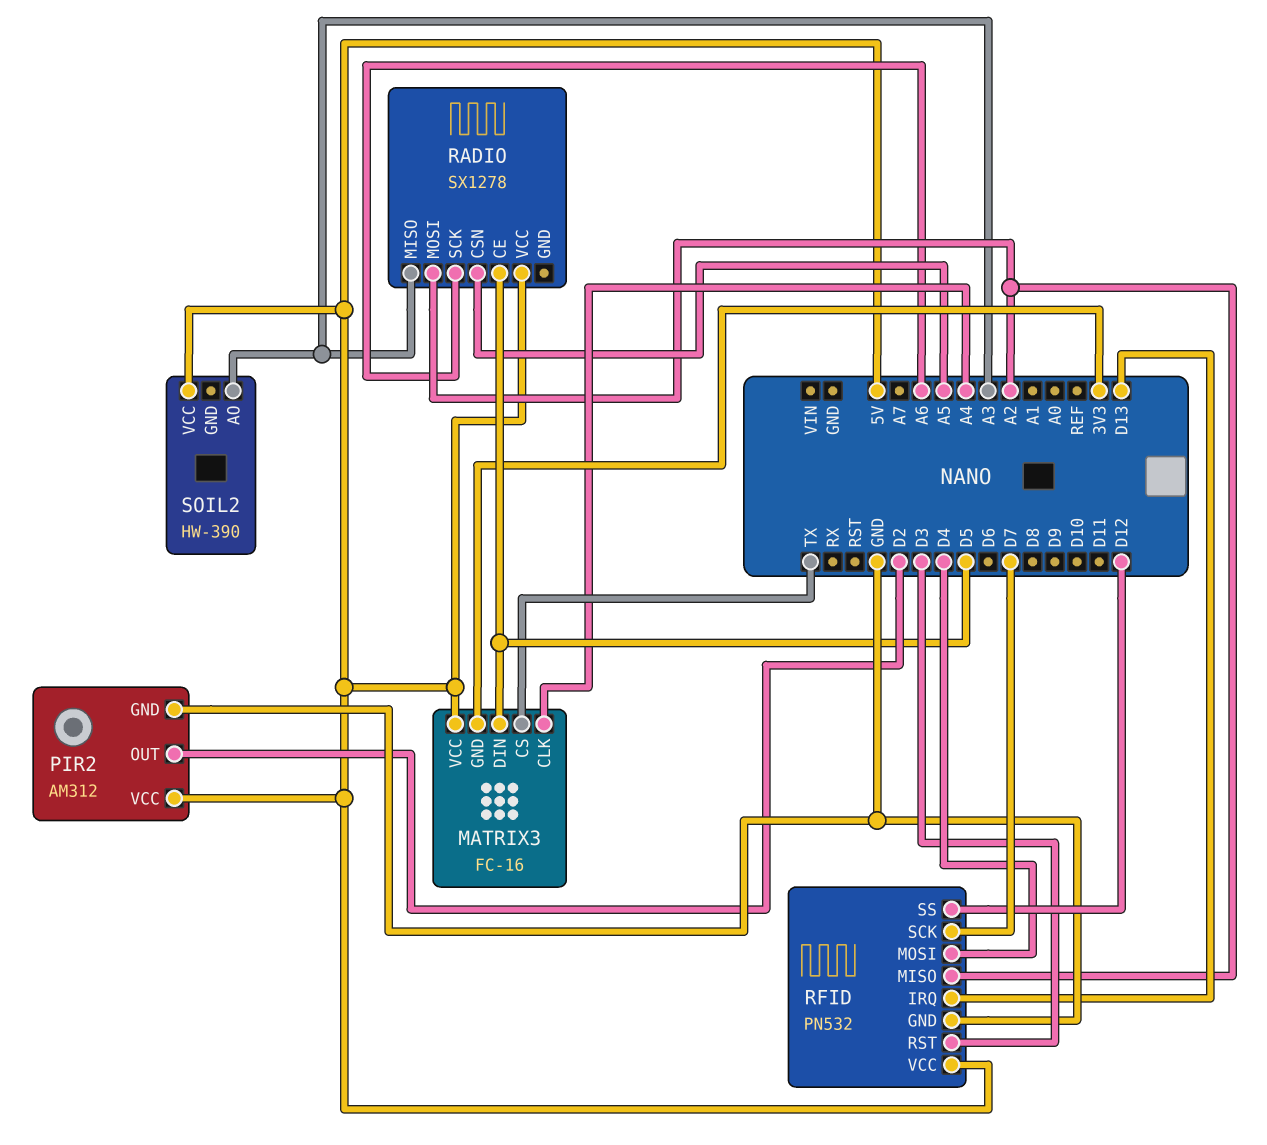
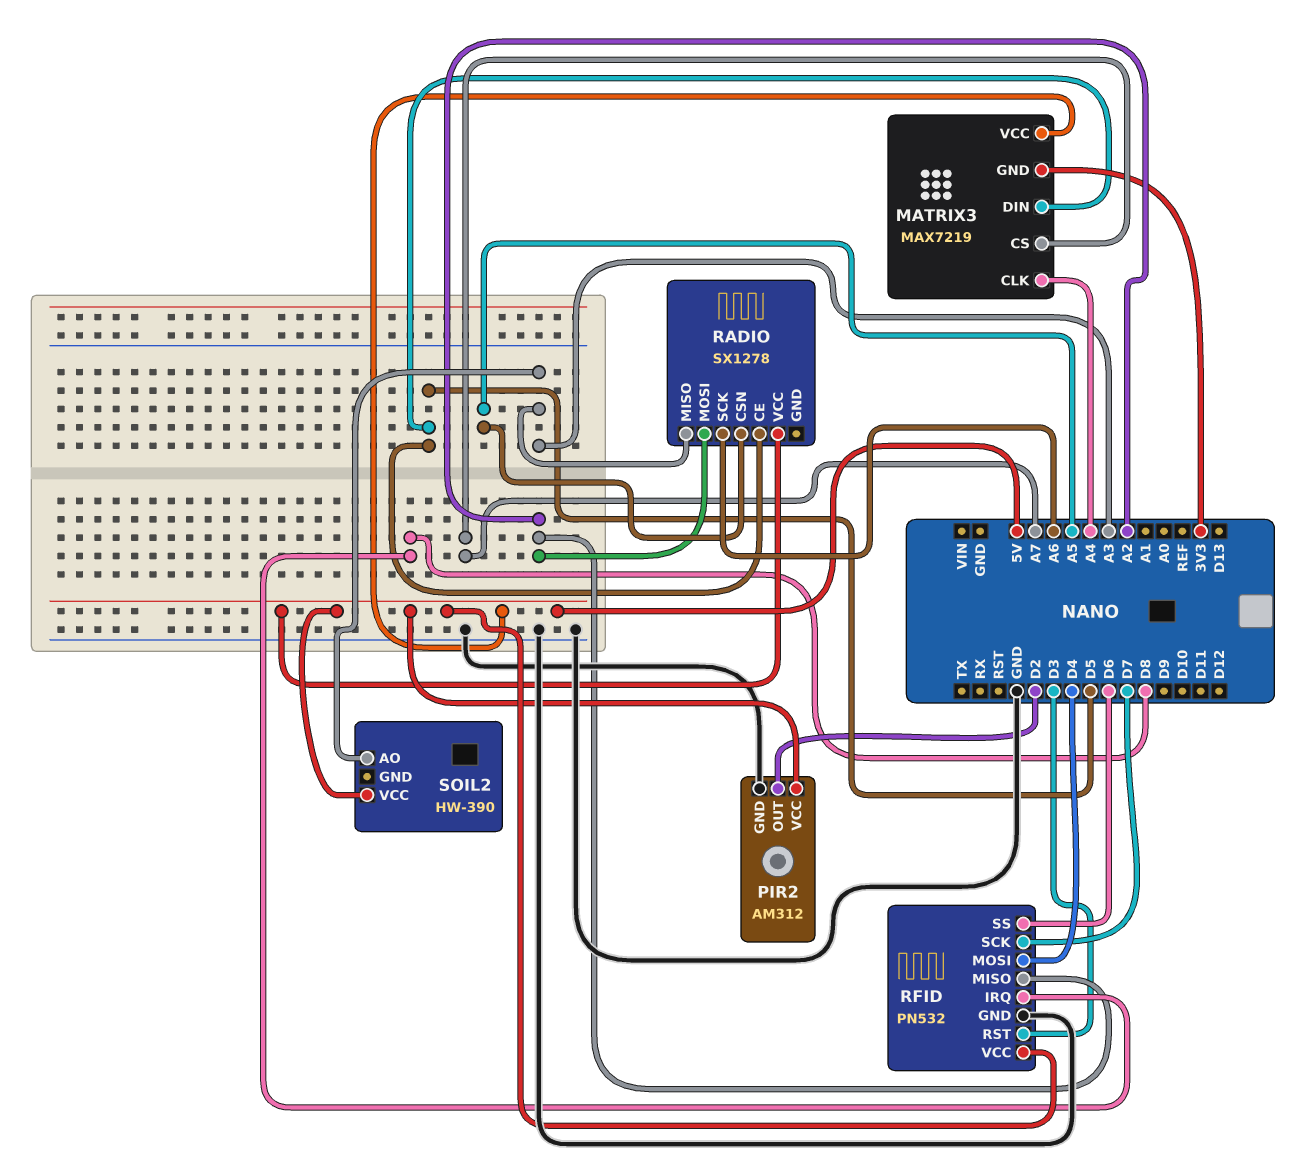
MATRIX3: FC-16 -> MAX7219
MATRIX3 pin CS: TX -> A7
RFID pin IRQ: D13 -> D8
RFID pin SS: D12 -> D6

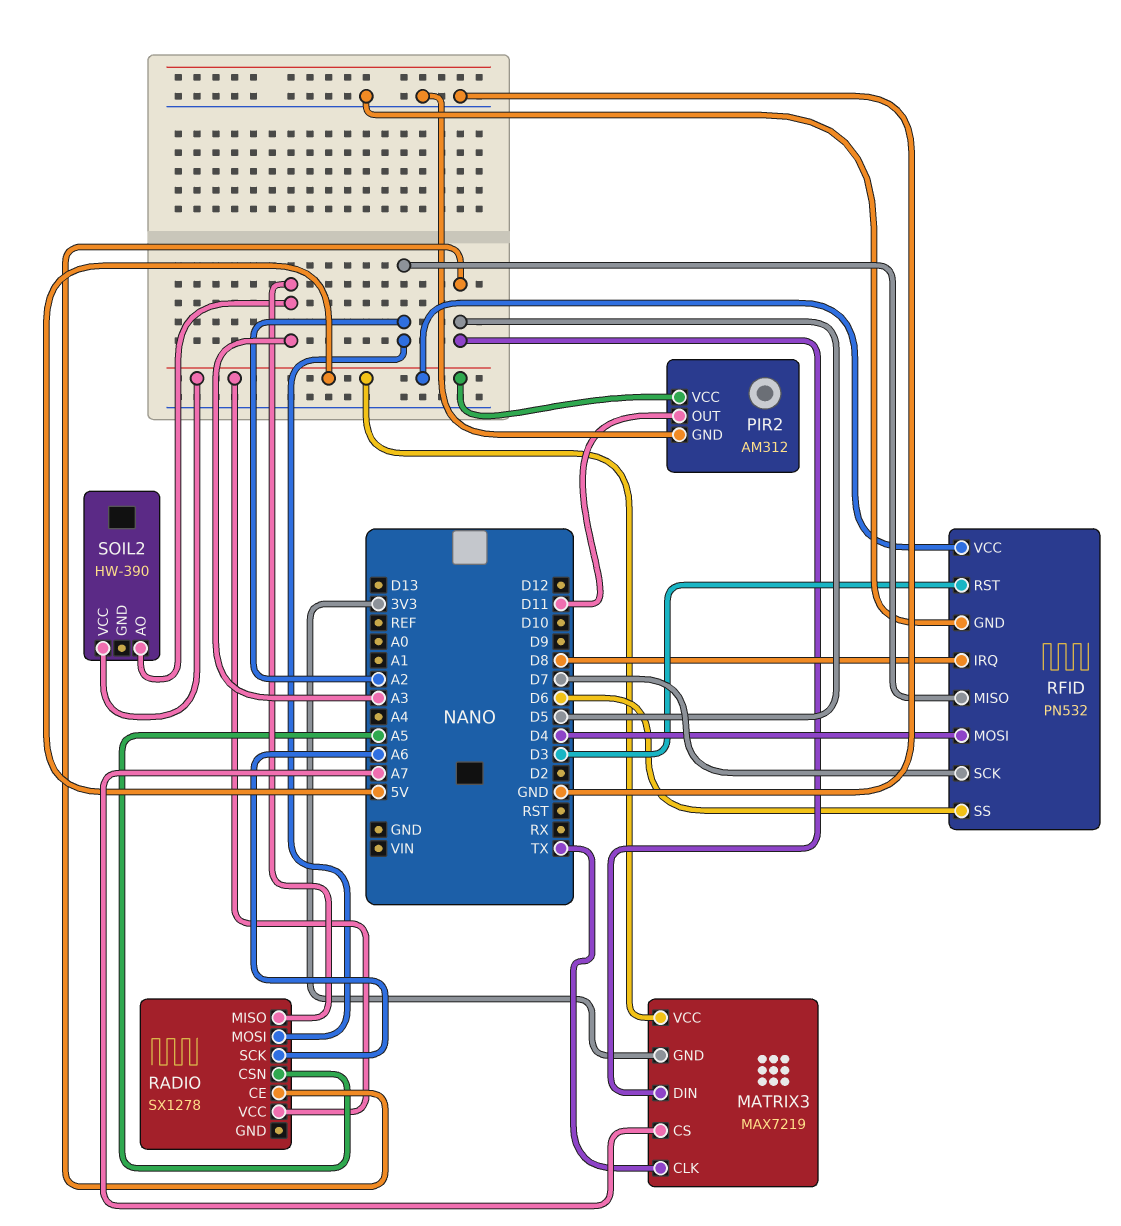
MATRIX3 pin CLK: A4 -> TX
PIR2 pin OUT: D2 -> D11

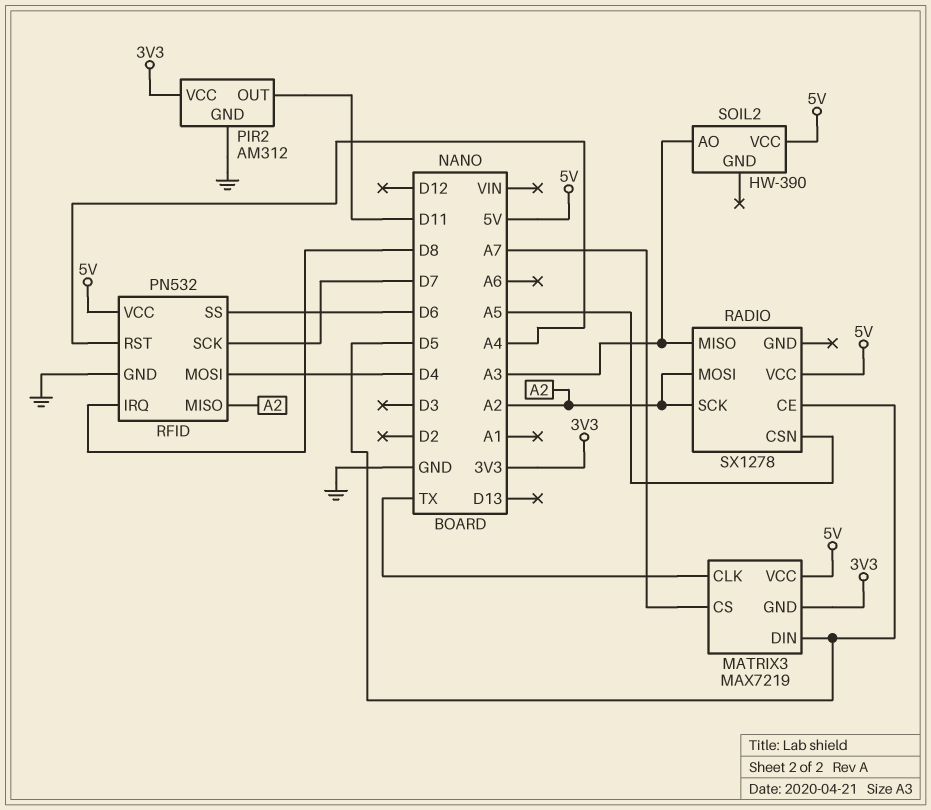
PIR2 pin VCC: 5V -> 3V3
RADIO pin SCK: A6 -> A2
RFID pin RST: D3 -> A4

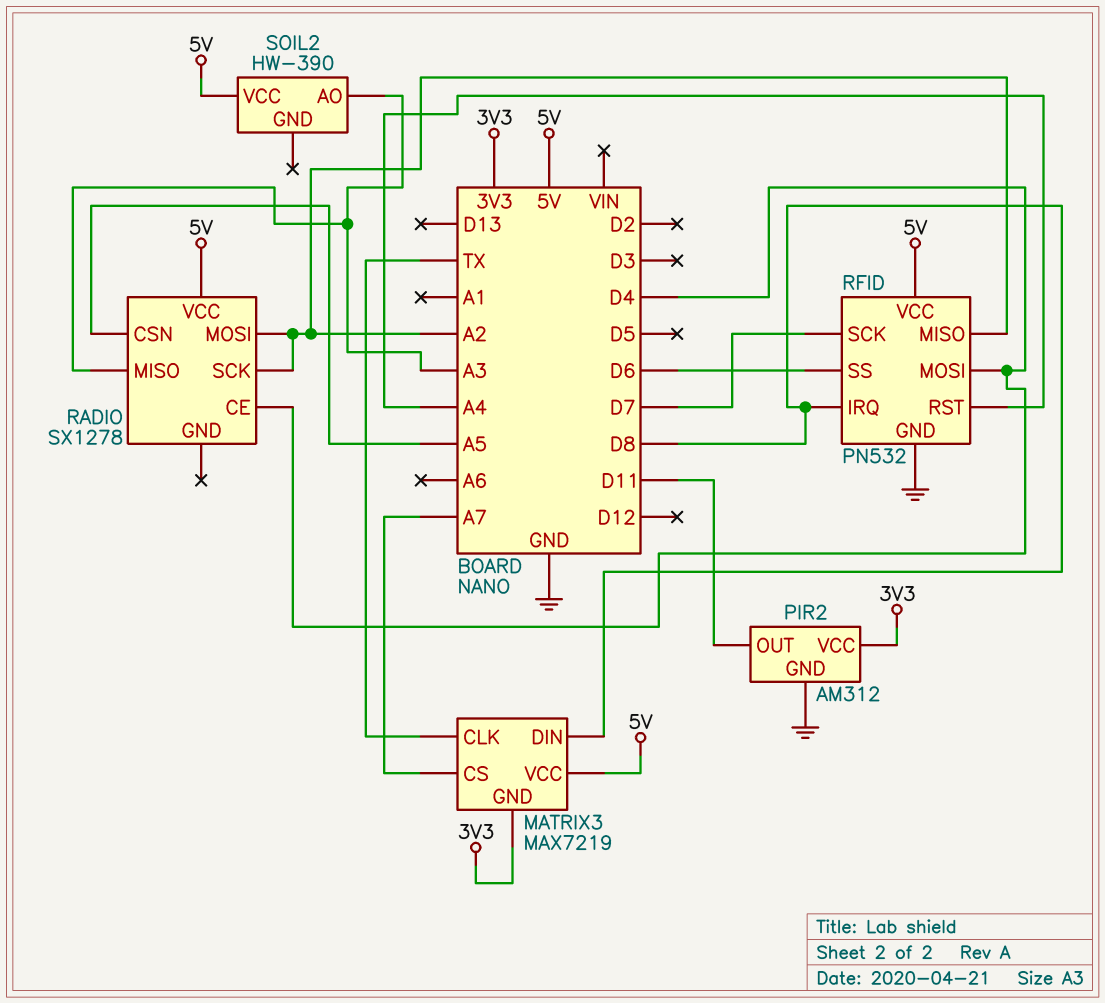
MATRIX3 pin DIN: D5 -> D8
RADIO pin CE: D5 -> D4

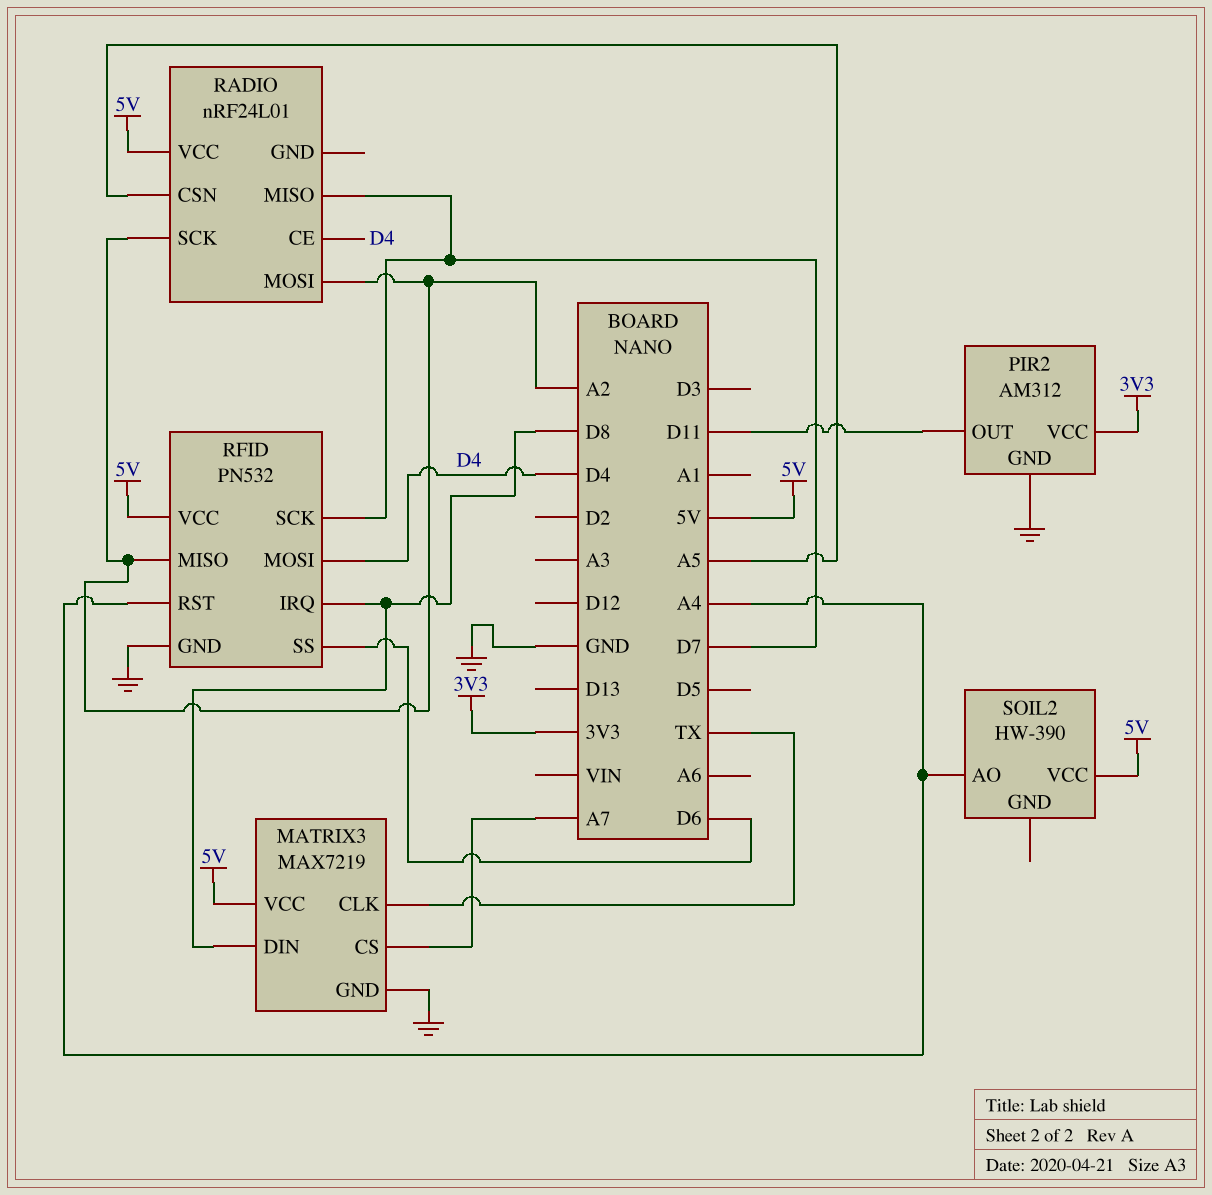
MATRIX3 pin GND: 3V3 -> GND
RADIO: SX1278 -> nRF24L01
RADIO pin MISO: A3 -> D7
SOIL2 pin AO: A3 -> A4

